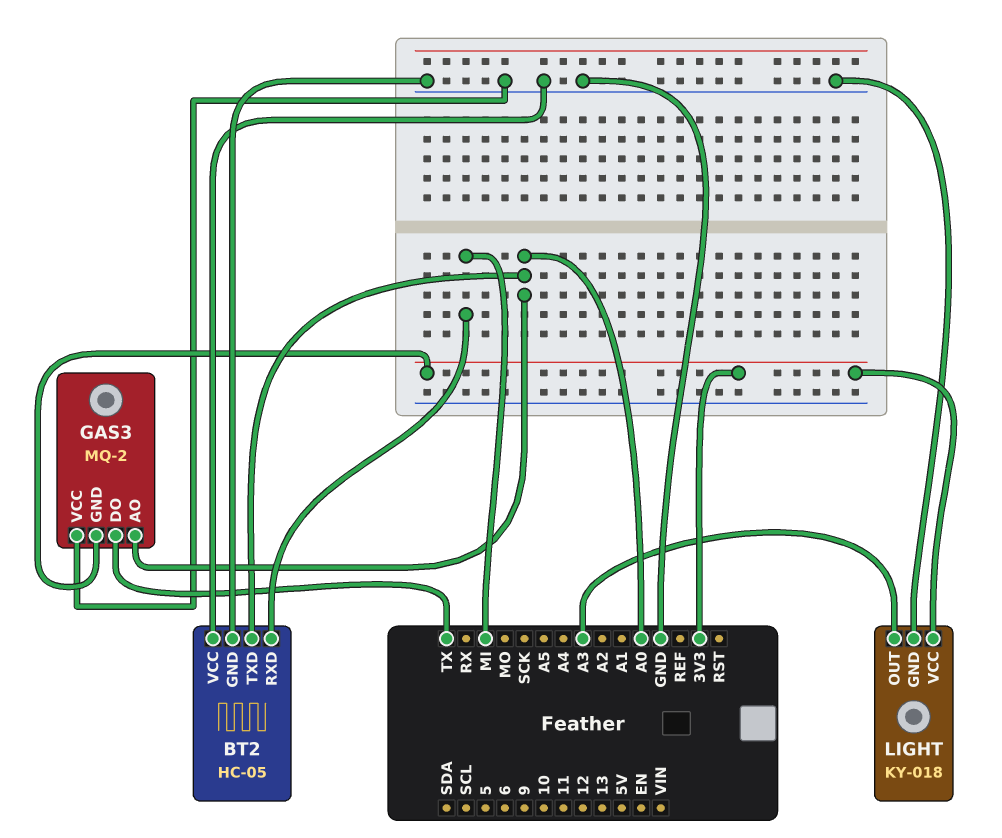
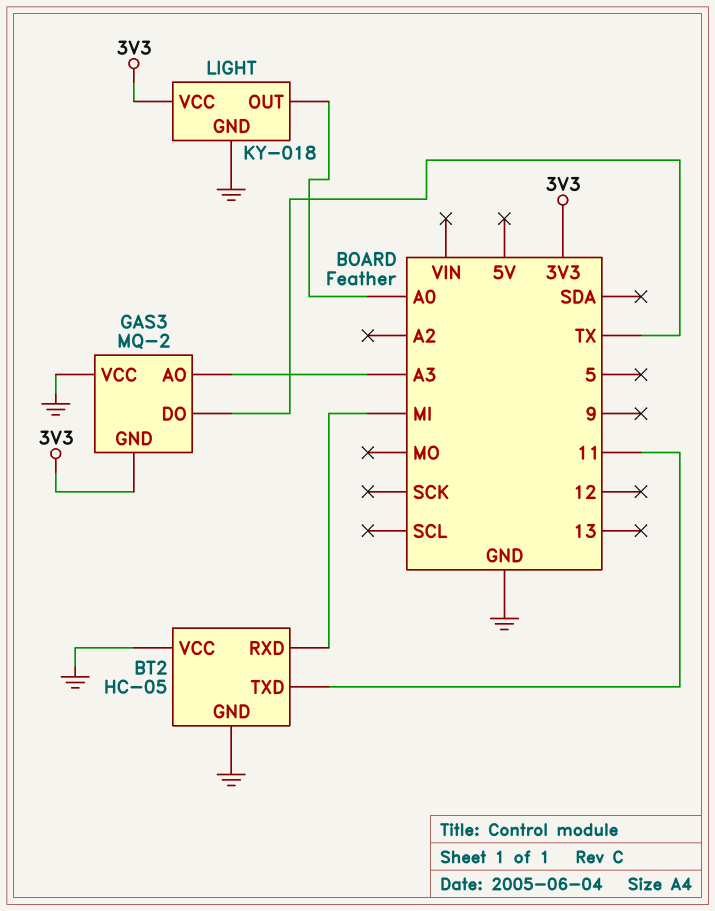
BT2 pin TXD: A0 -> 11
GAS3 pin AO: A0 -> A3
LIGHT pin OUT: A3 -> A0

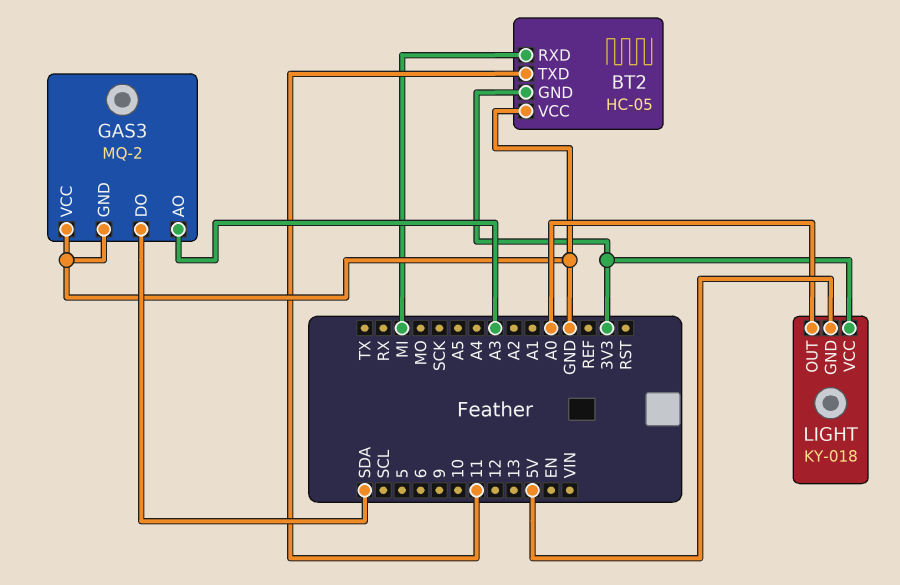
BT2 pin GND: GND -> 3V3
GAS3 pin DO: TX -> SDA
GAS3 pin GND: 3V3 -> GND
LIGHT pin GND: GND -> 5V

